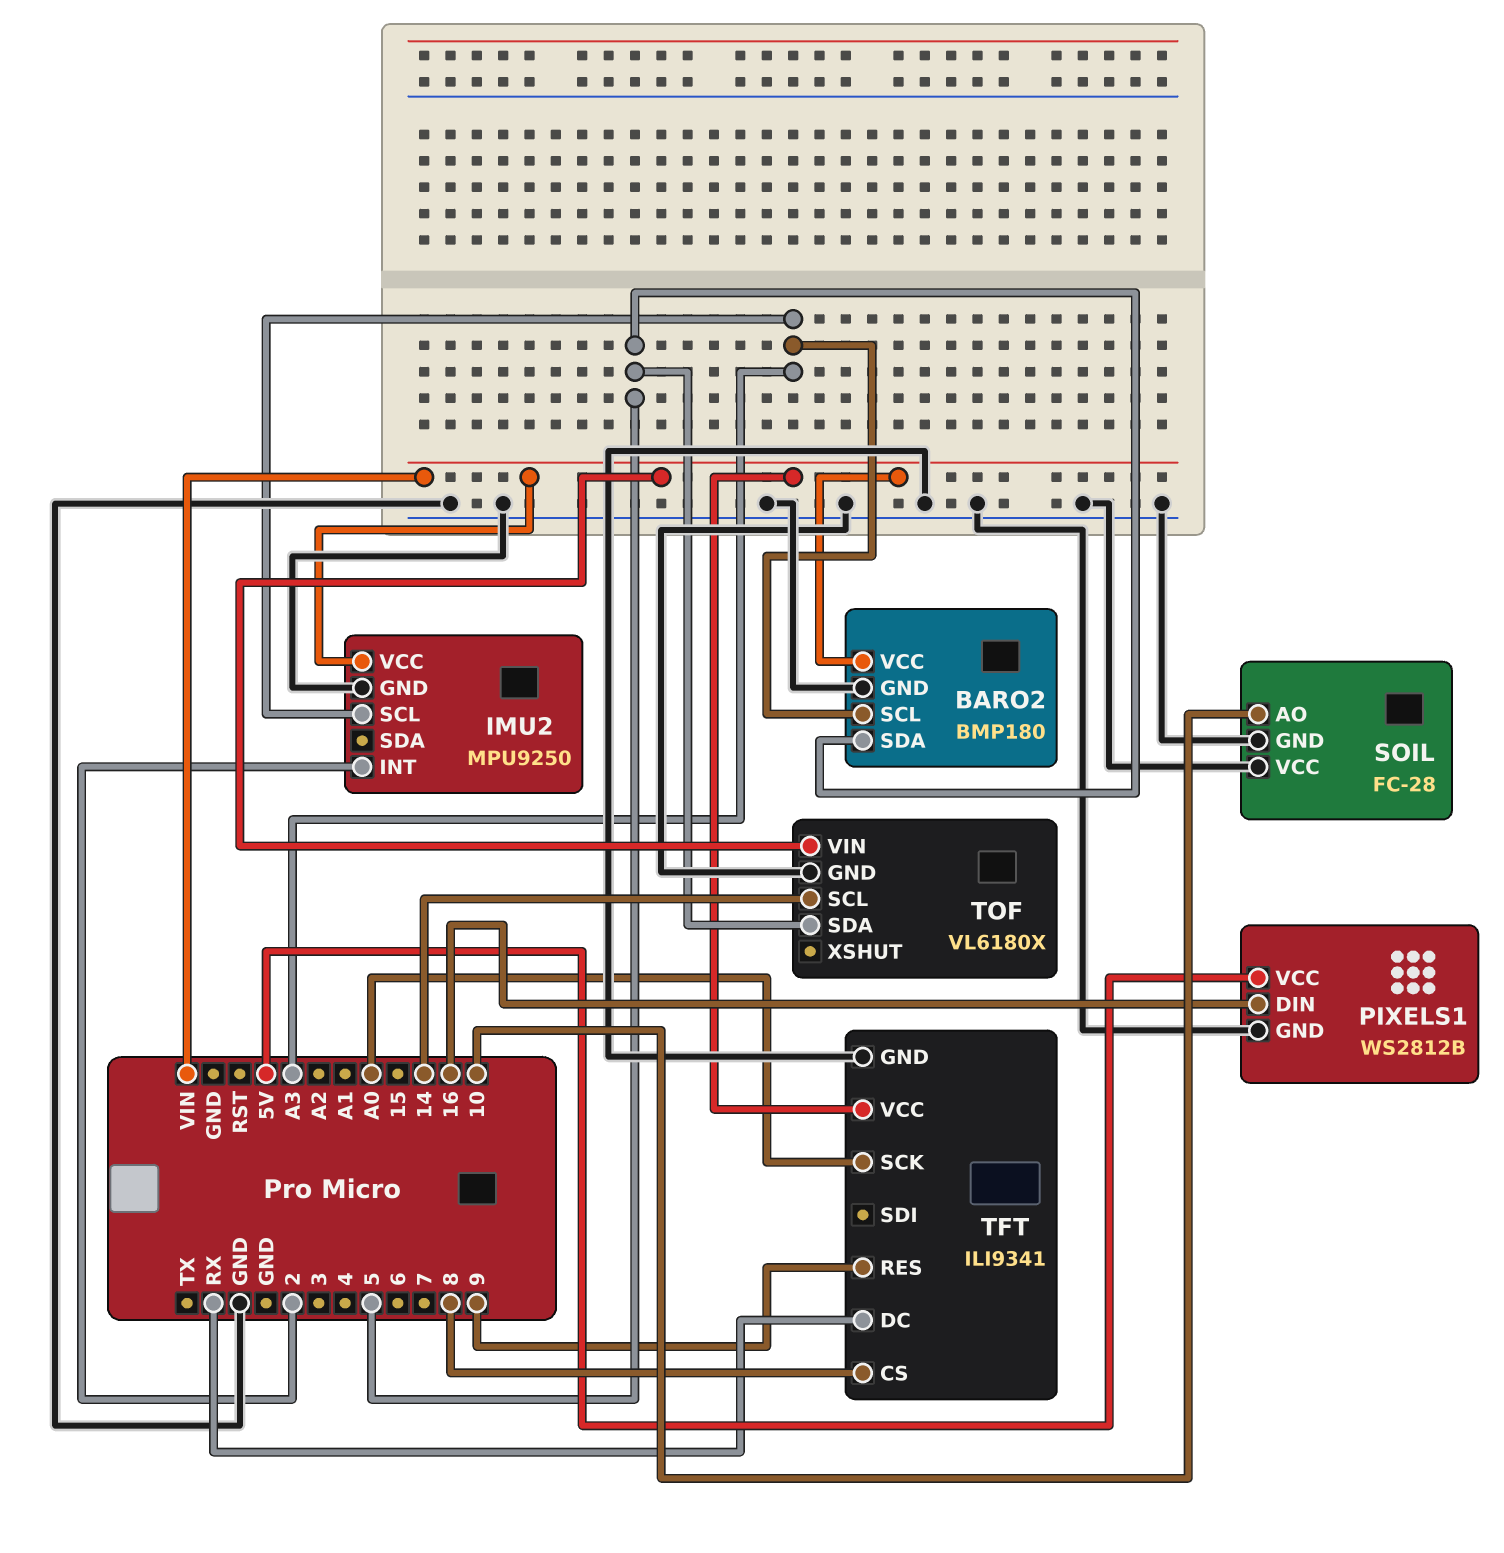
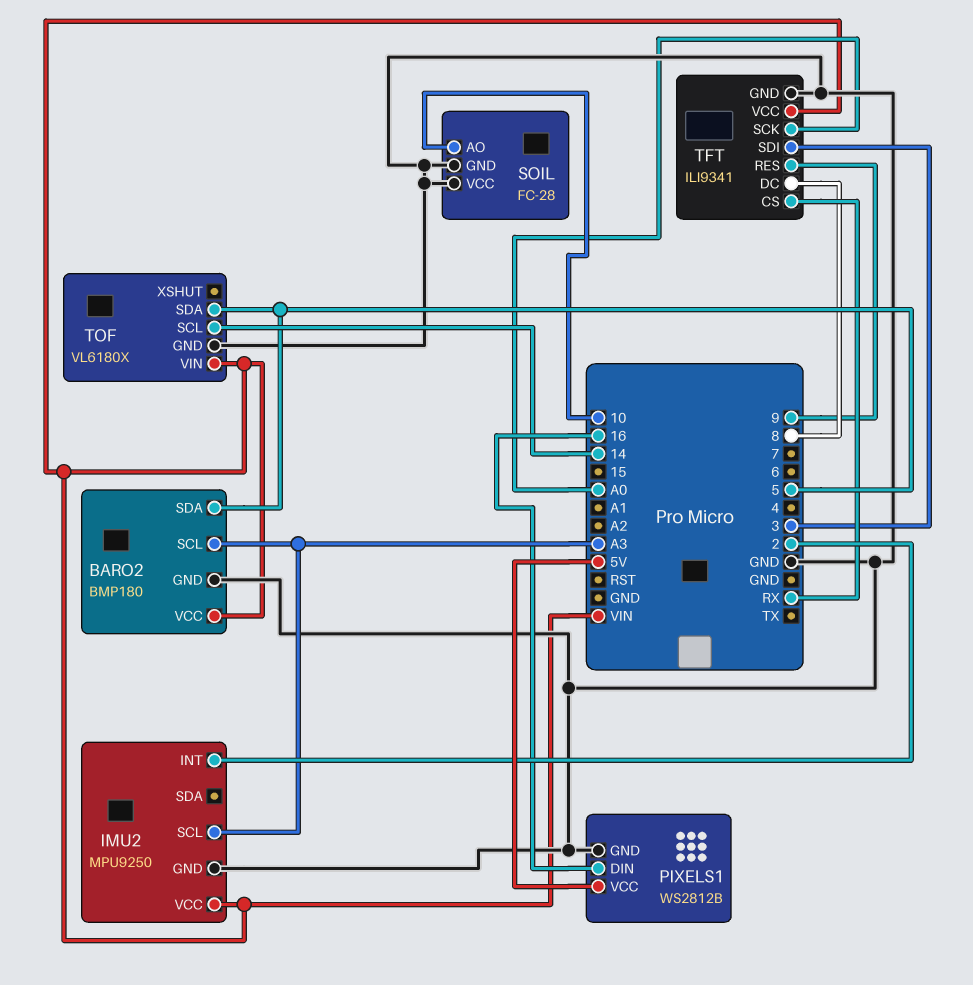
TFT pin CS: 8 -> RX
TFT pin DC: RX -> 8
TFT pin SDI: none -> 3

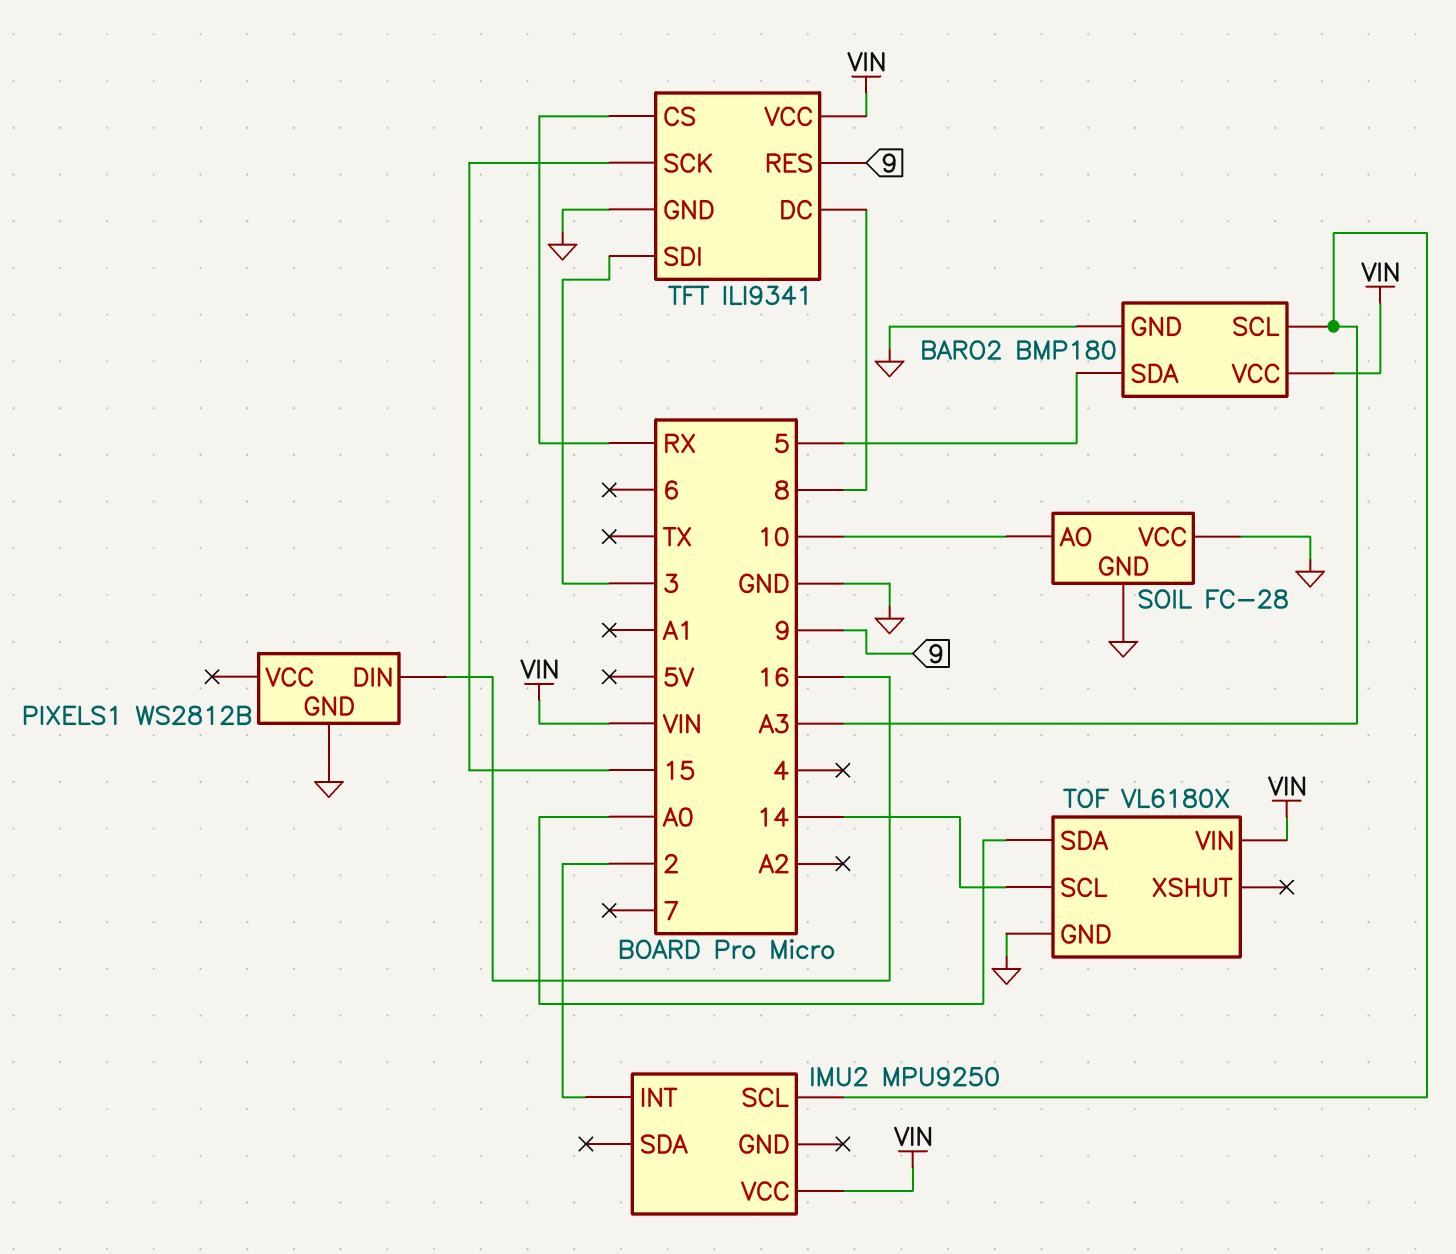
IMU2 pin GND: GND -> none
PIXELS1 pin VCC: 5V -> none
TFT pin SCK: A0 -> 15
TOF pin SDA: 5 -> A0

